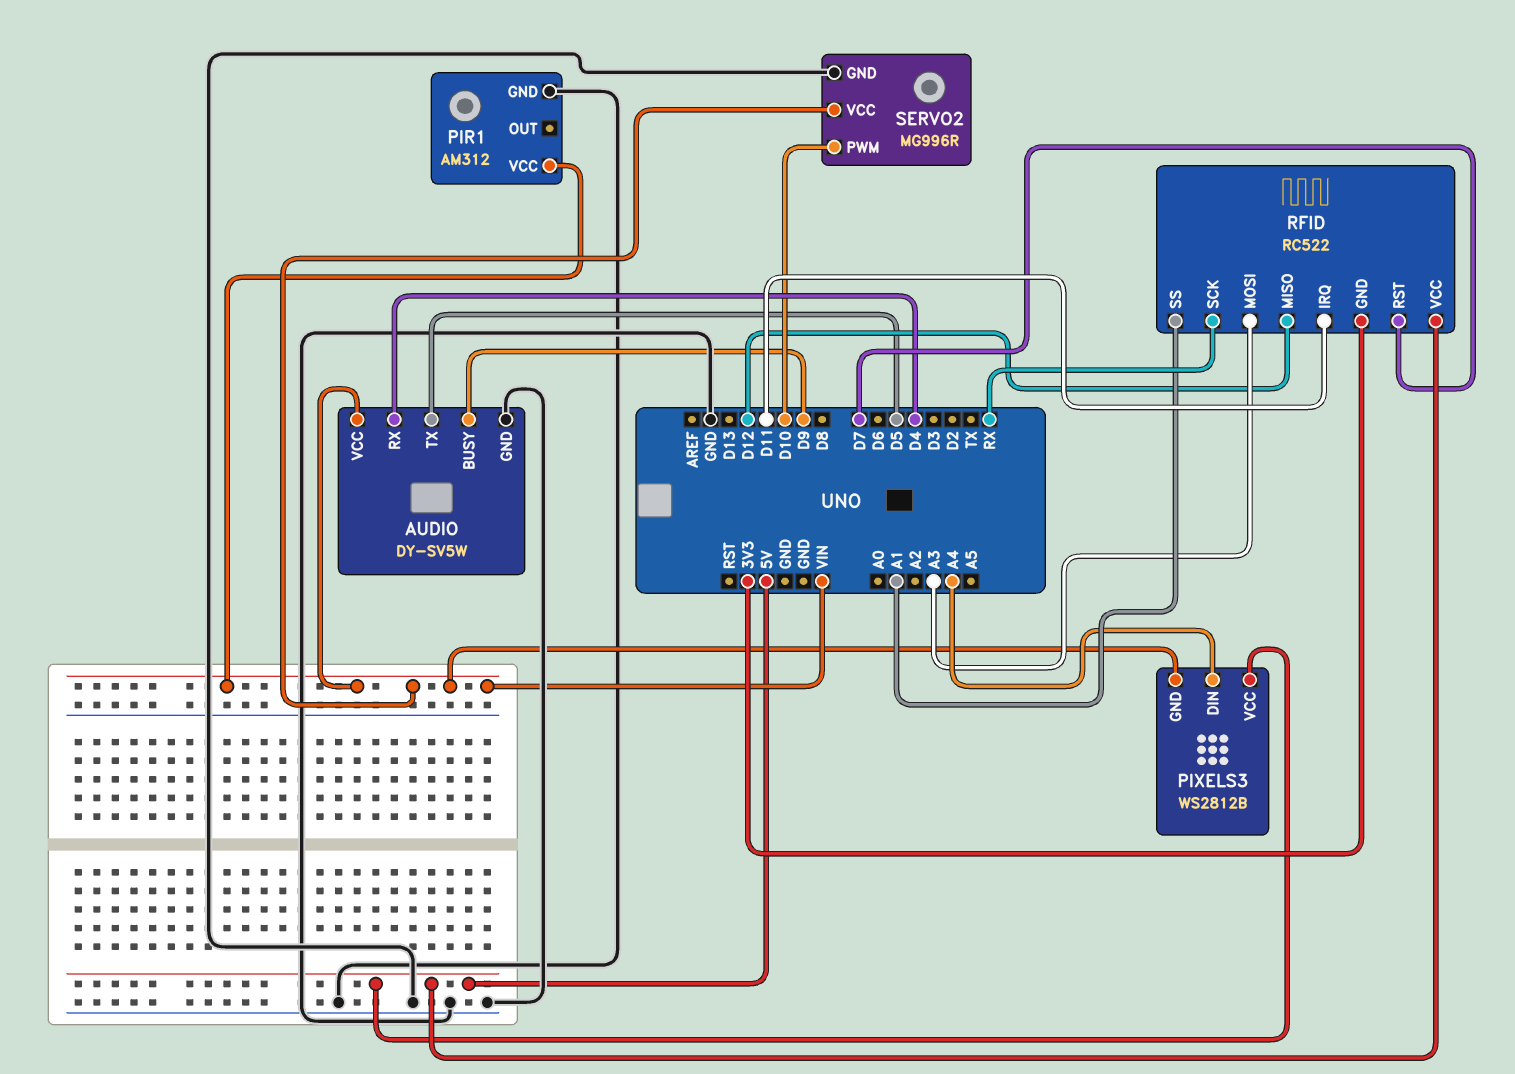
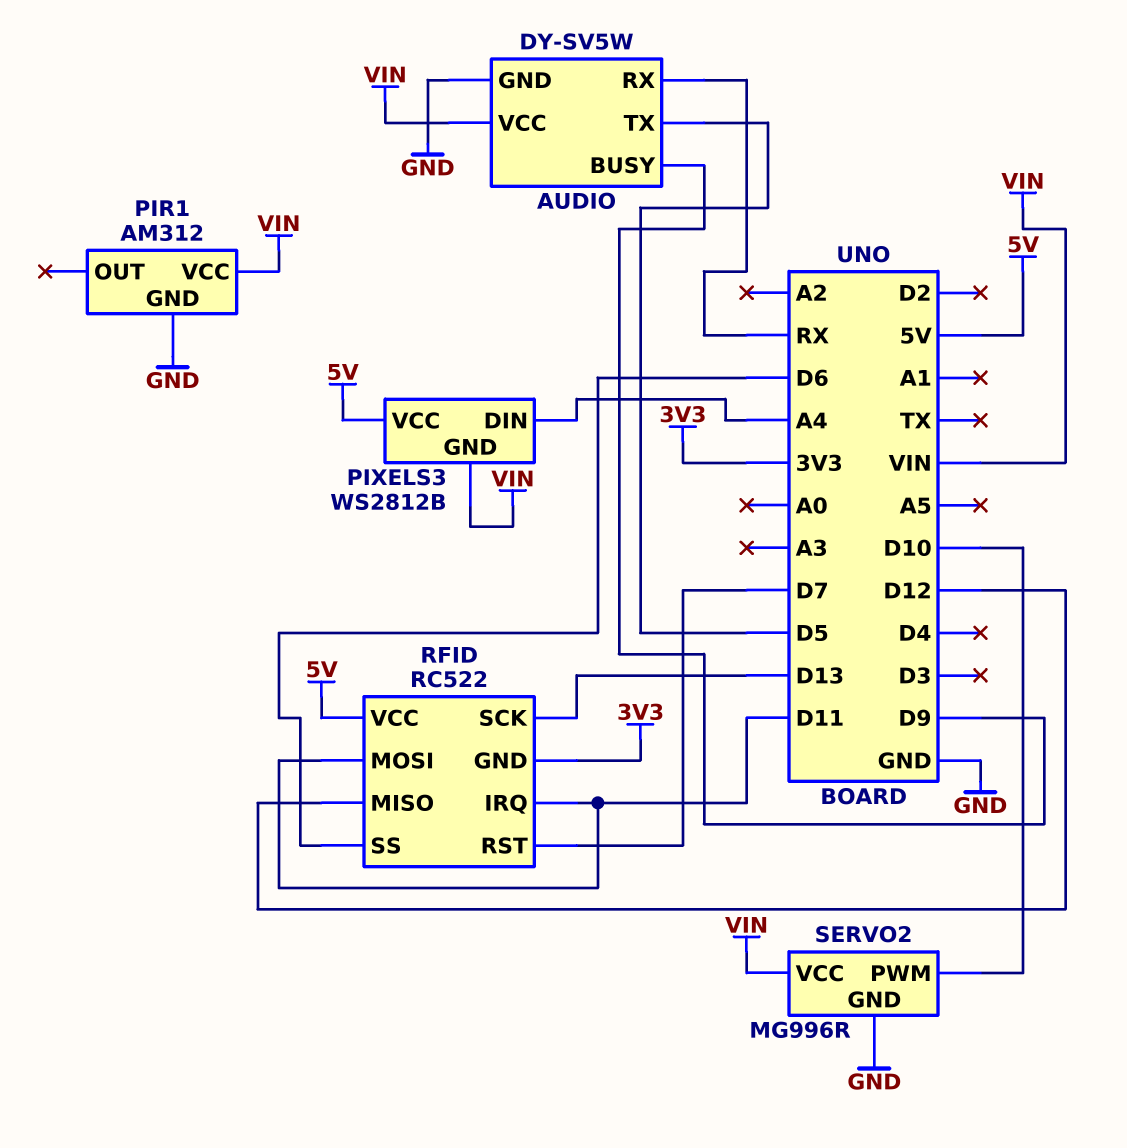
AUDIO pin RX: D4 -> RX
RFID pin MOSI: A3 -> D11
RFID pin SCK: RX -> D13
RFID pin SS: A1 -> D6

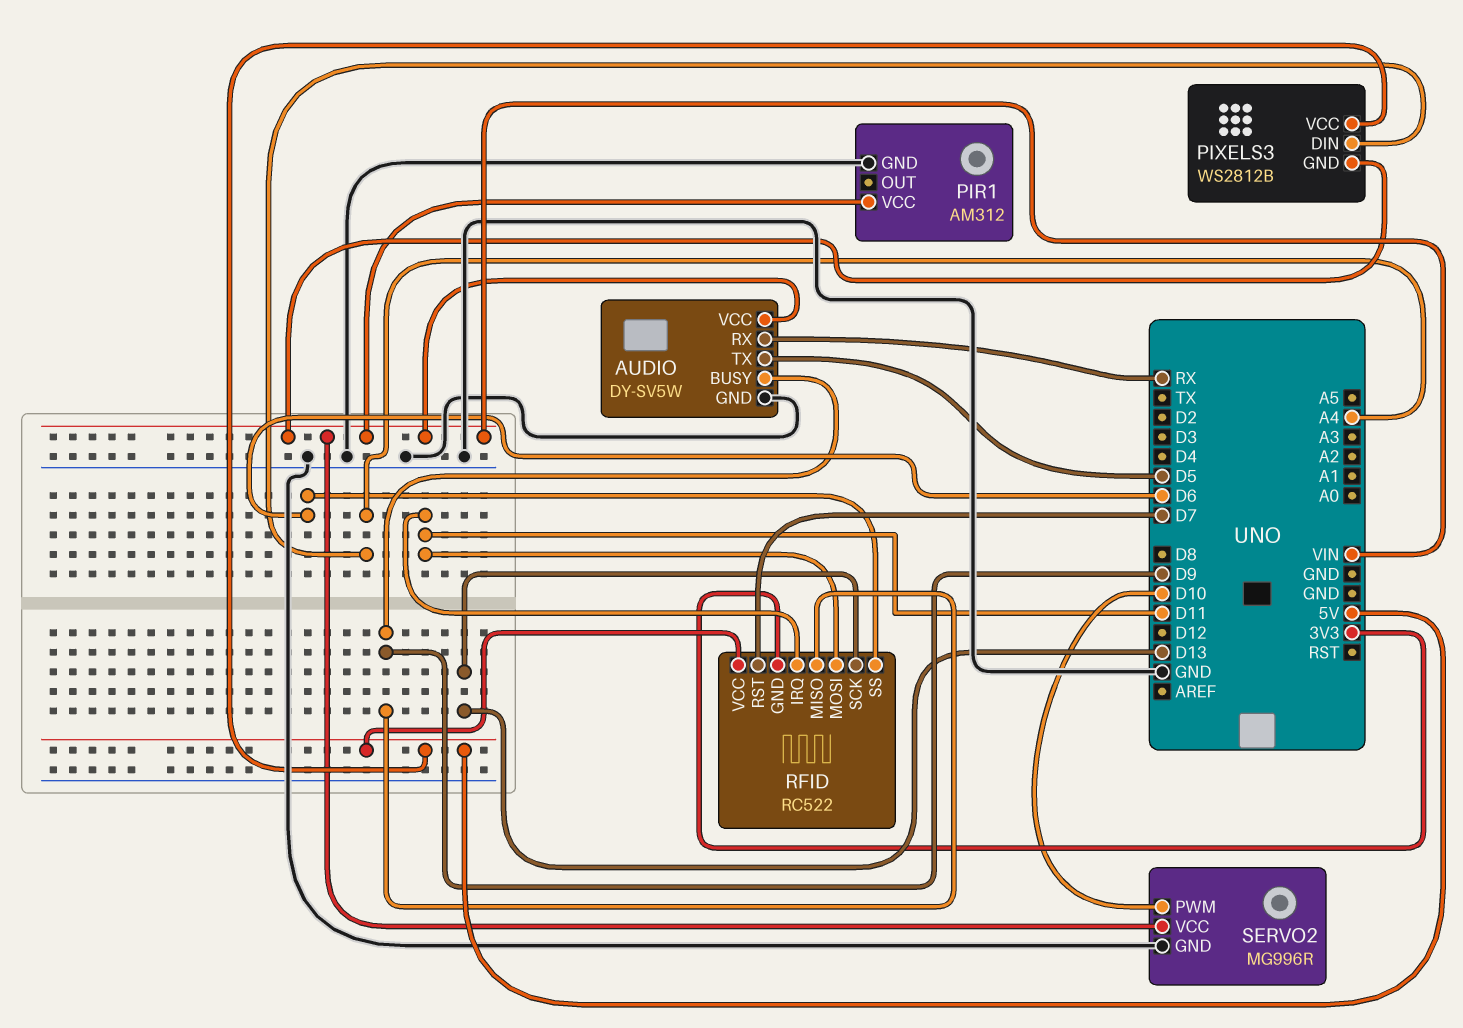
RFID pin MISO: D12 -> D9

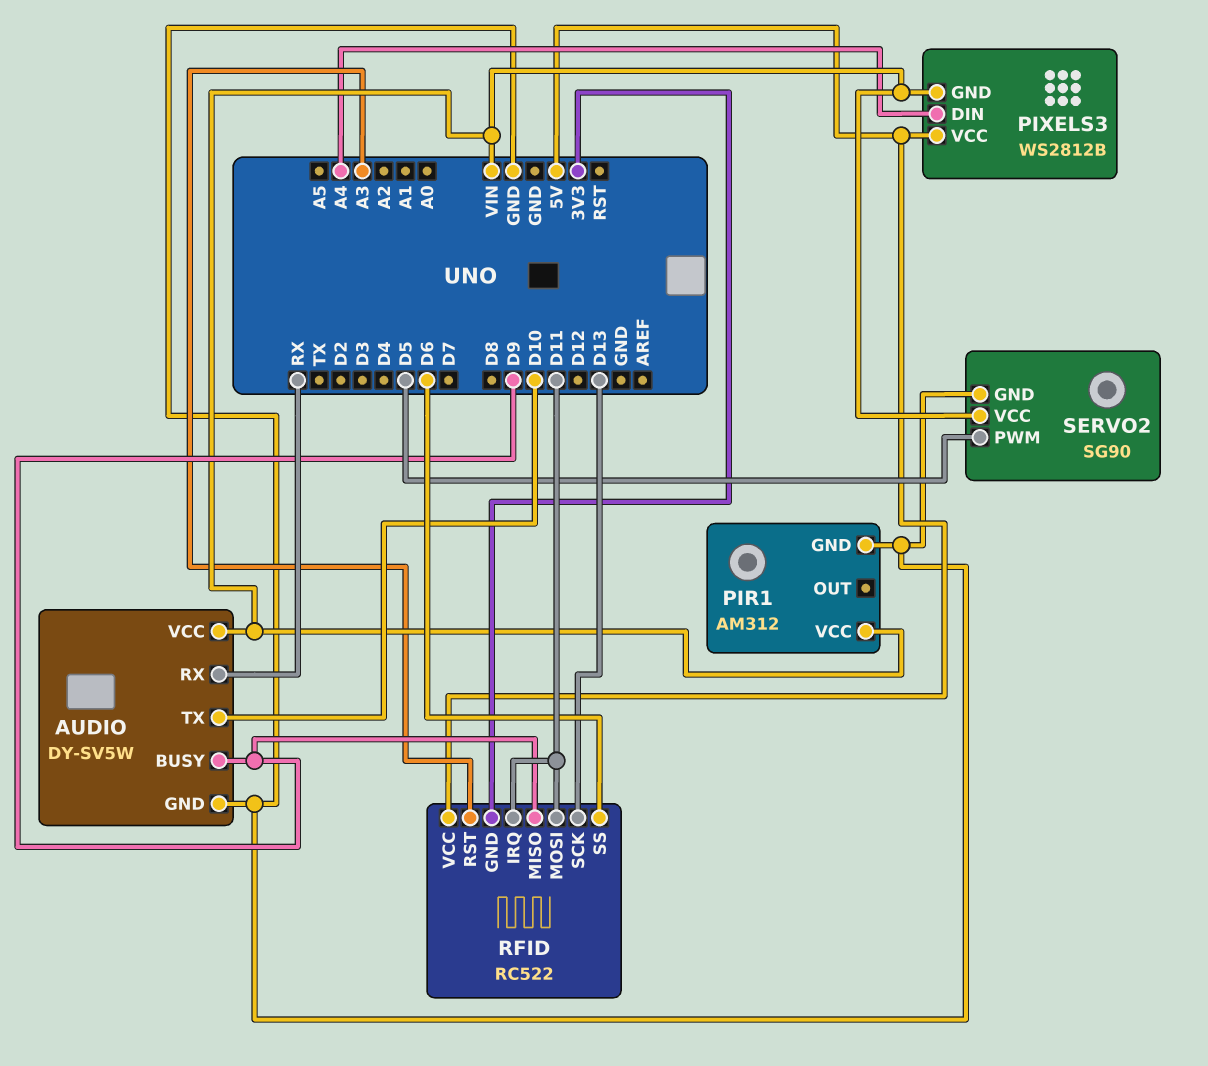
AUDIO pin TX: D5 -> D10
RFID pin RST: D7 -> A3
SERVO2: MG996R -> SG90
SERVO2 pin PWM: D10 -> D5

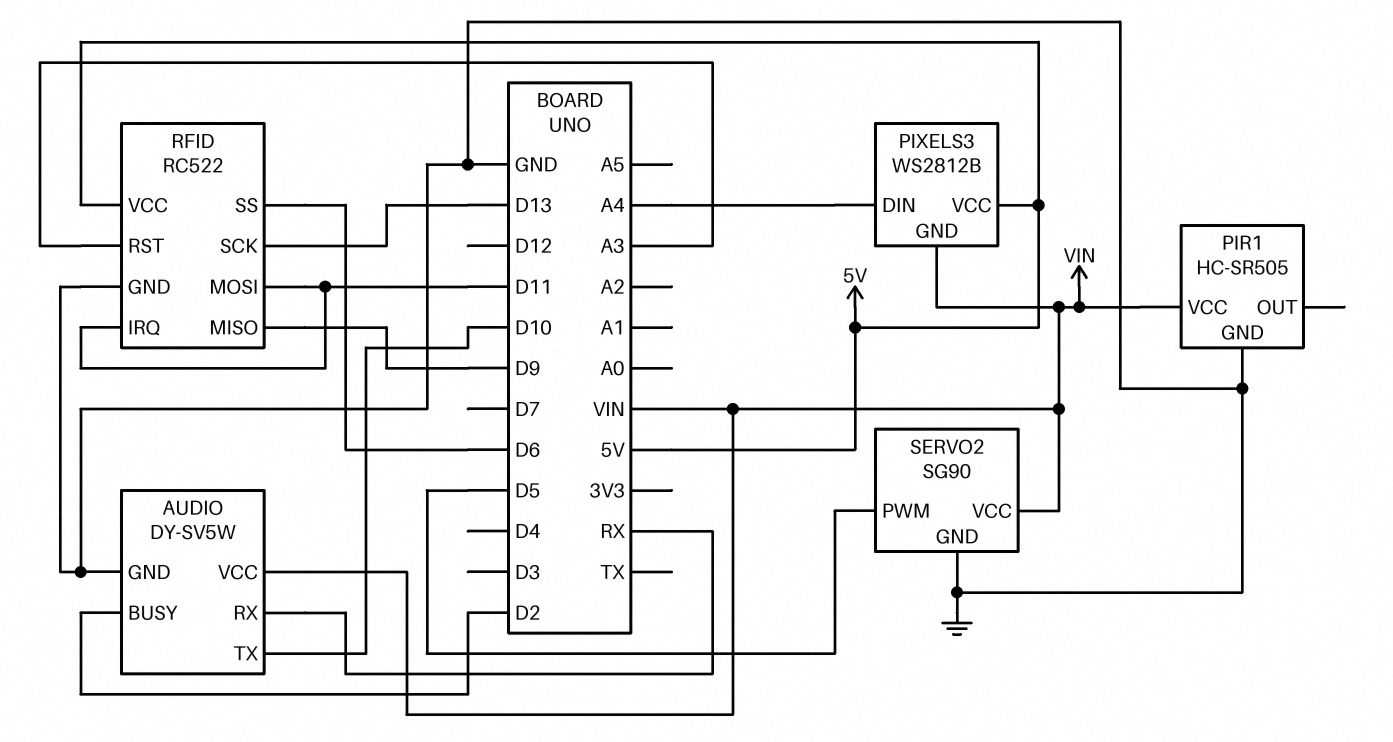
AUDIO pin BUSY: D9 -> D2
PIR1: AM312 -> HC-SR505
RFID pin GND: 3V3 -> GND

